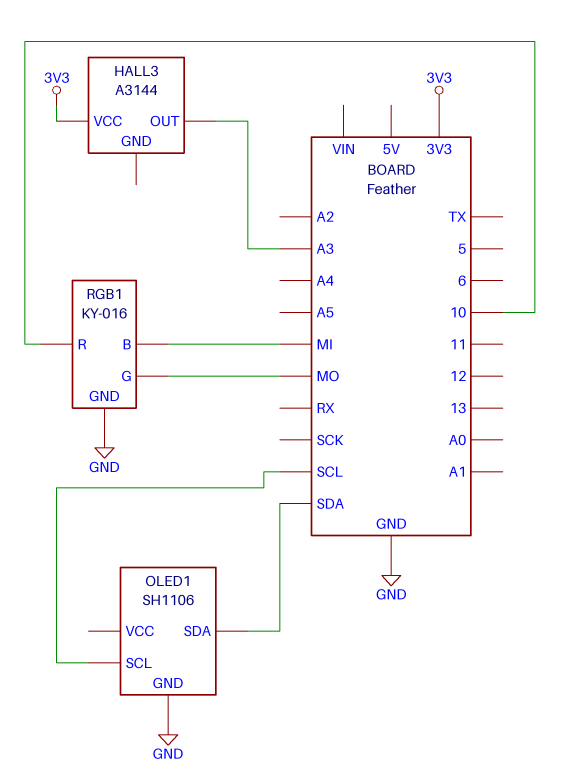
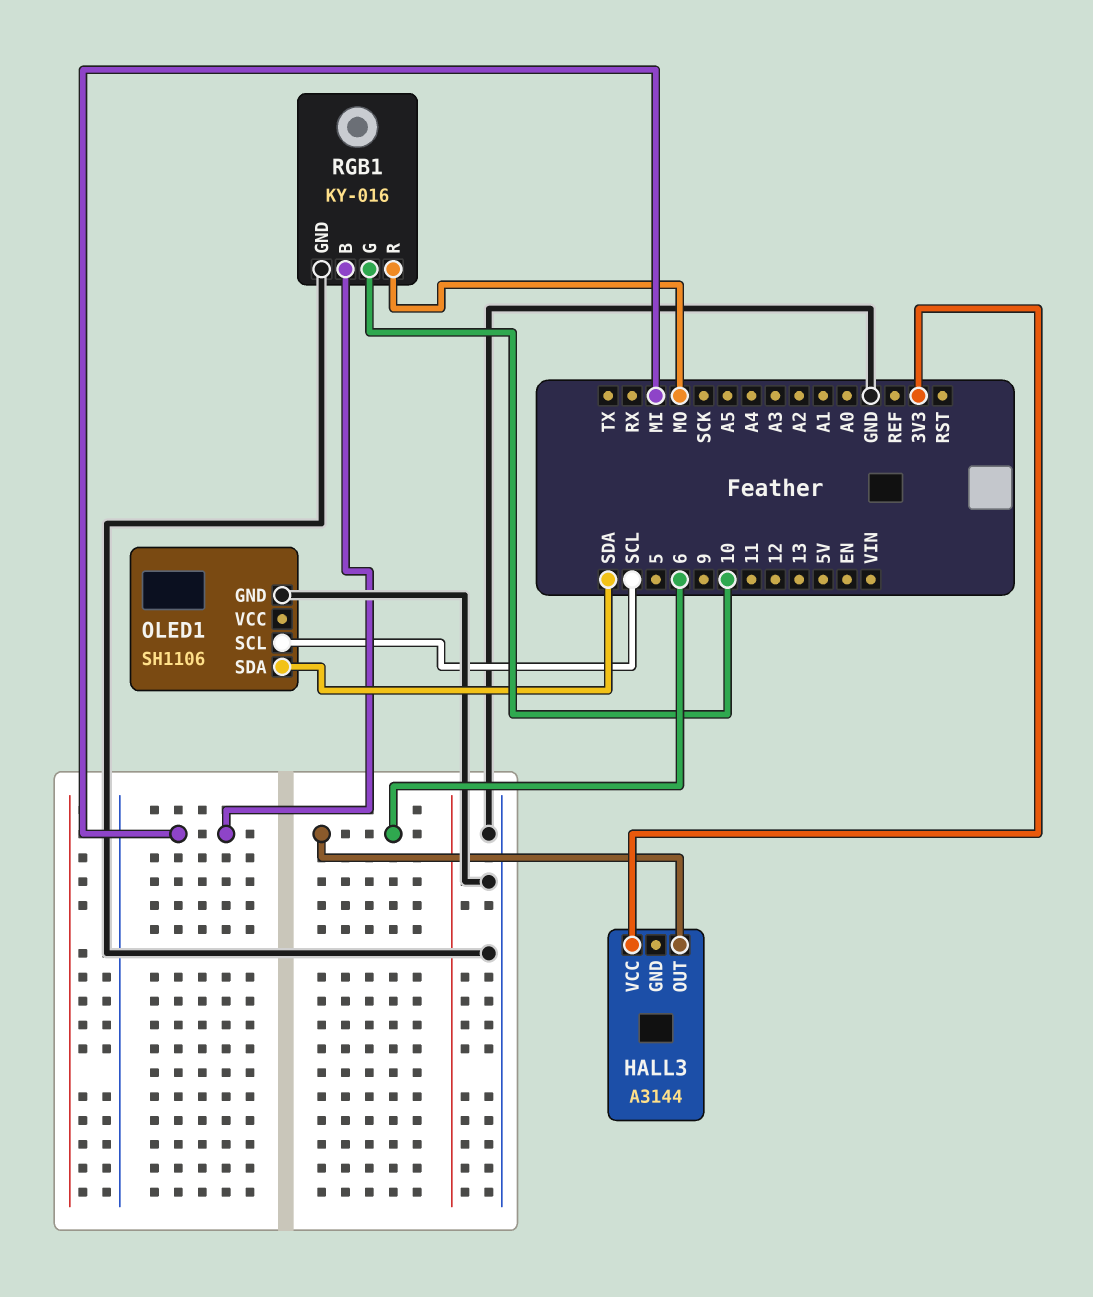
HALL3 pin OUT: A3 -> 6
RGB1 pin G: MO -> 10
RGB1 pin R: 10 -> MO

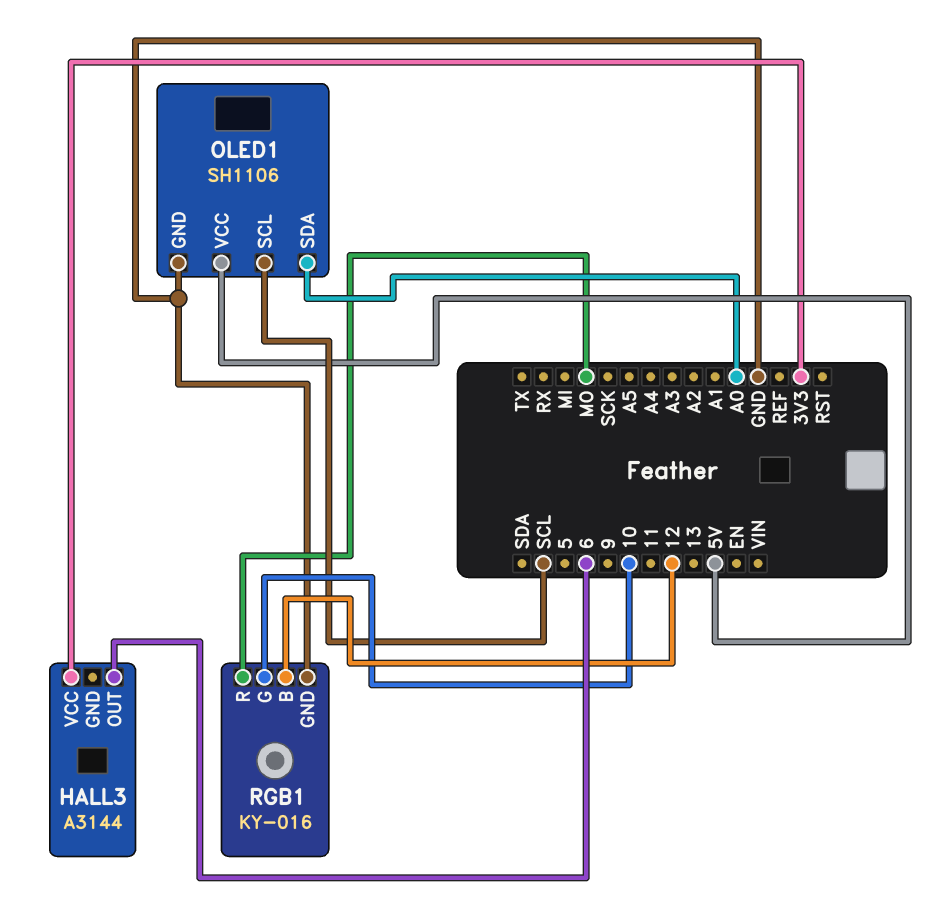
OLED1 pin SDA: SDA -> A0
OLED1 pin VCC: none -> 5V
RGB1 pin B: MI -> 12

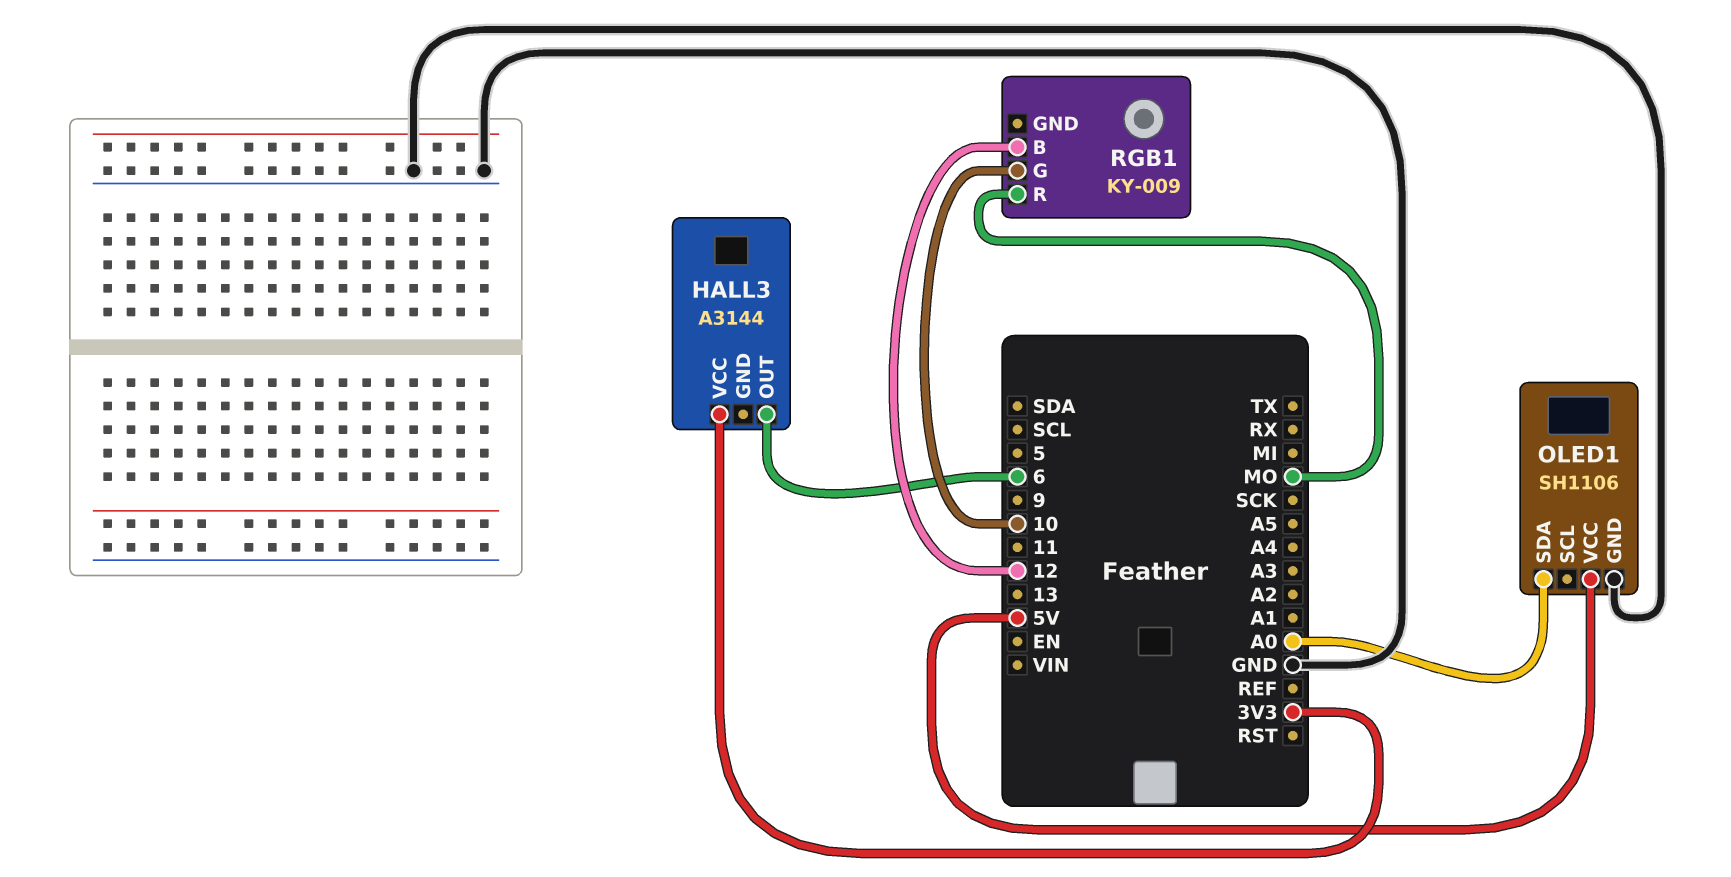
OLED1 pin SCL: SCL -> none
RGB1: KY-016 -> KY-009
RGB1 pin GND: GND -> none

